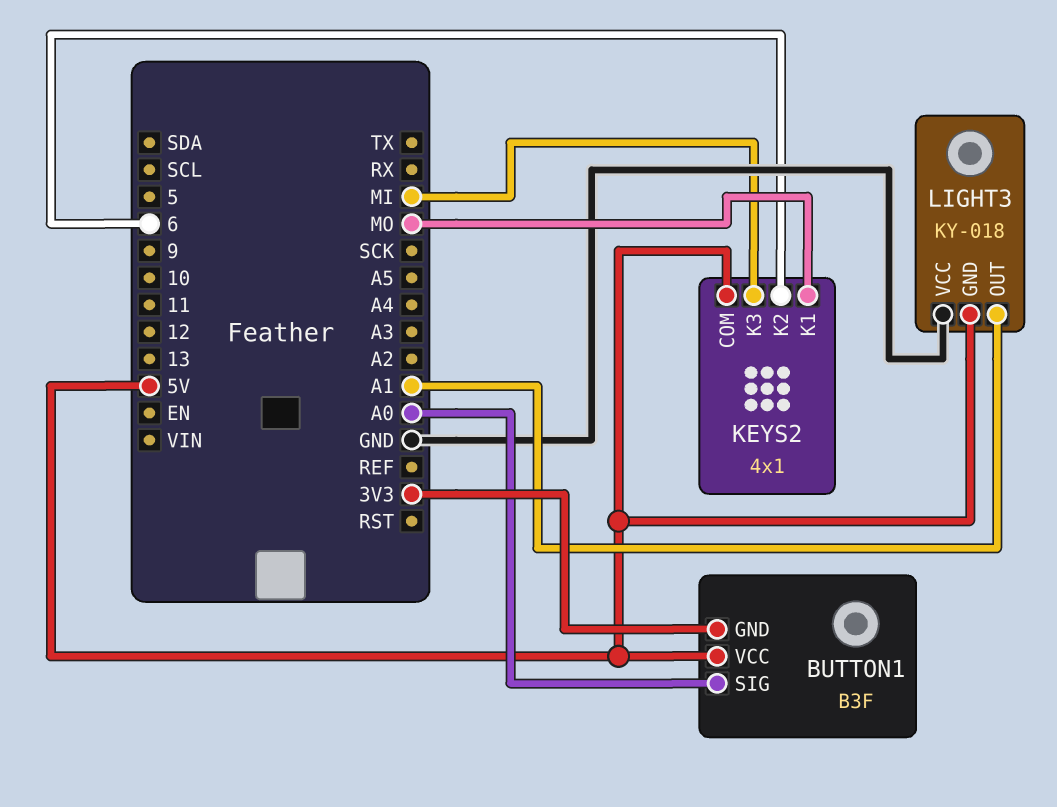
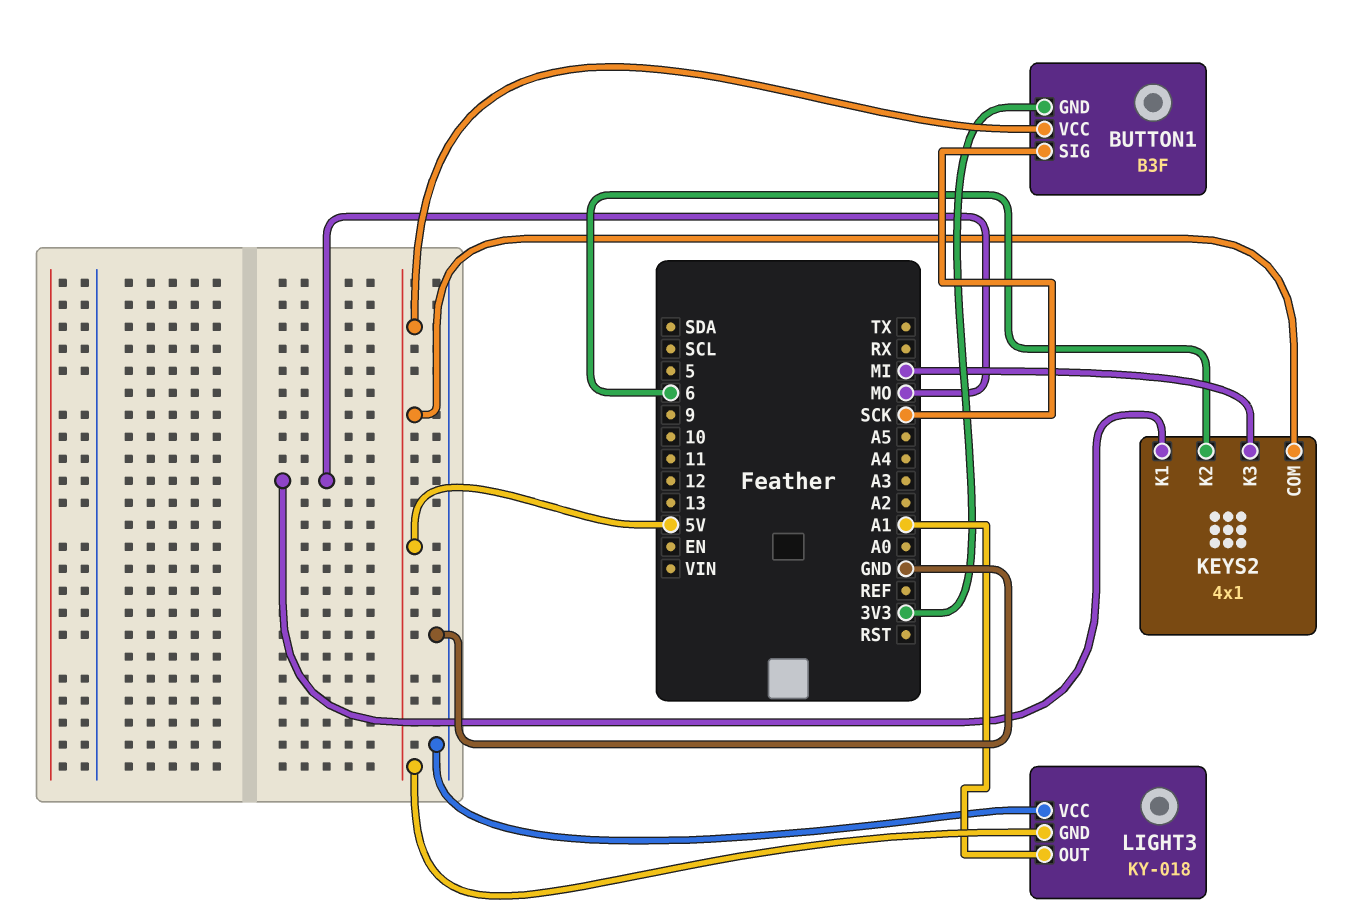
BUTTON1 pin SIG: A0 -> SCK

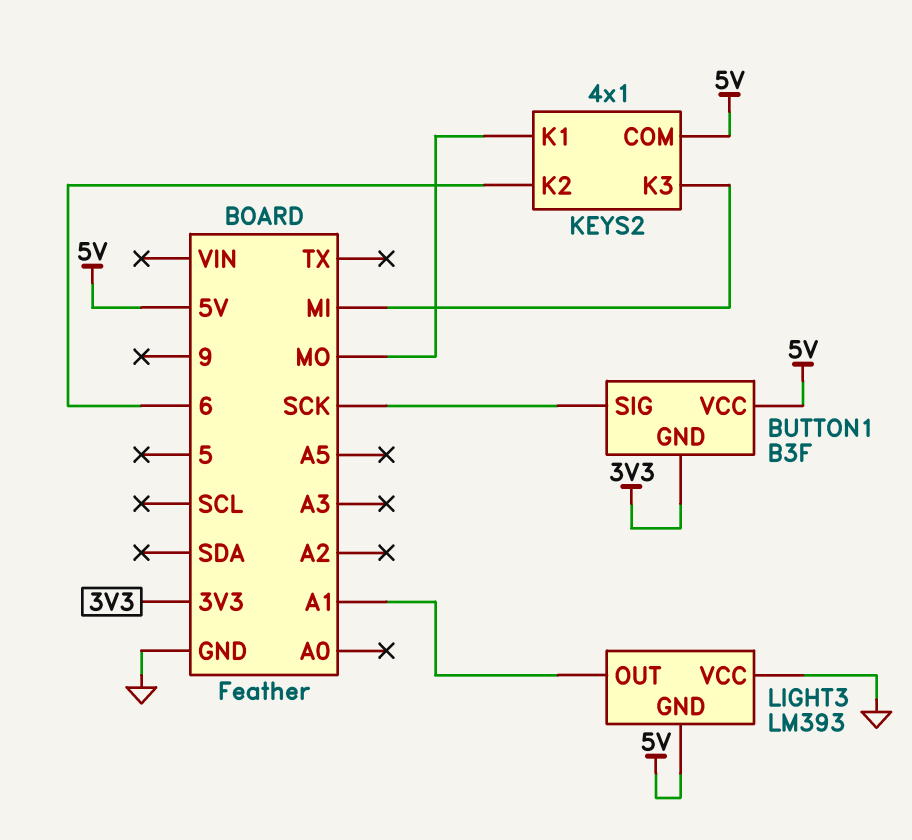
LIGHT3: KY-018 -> LM393

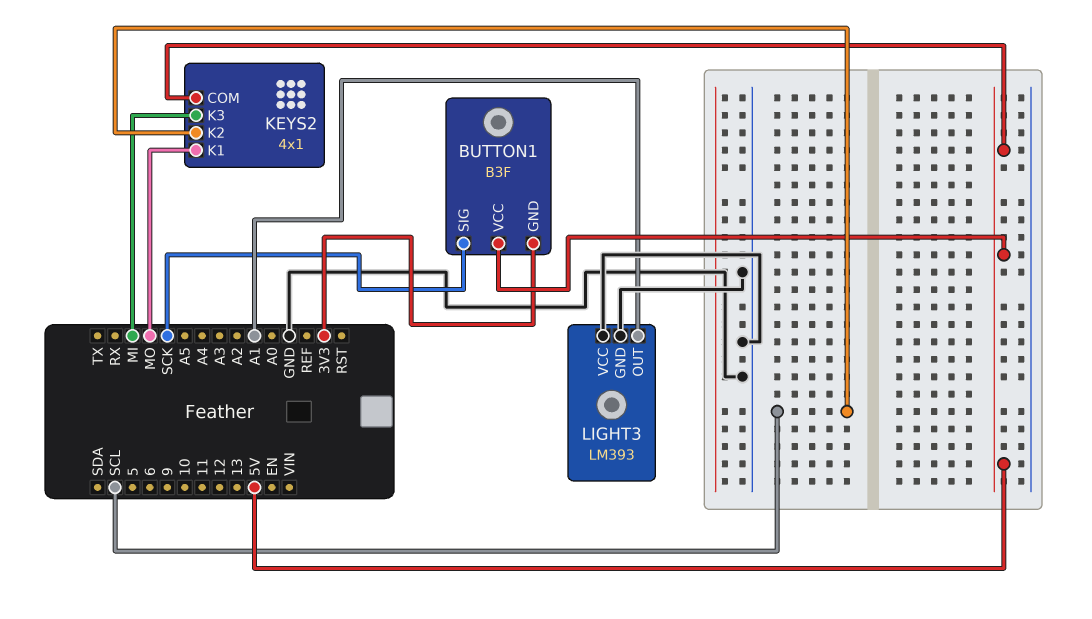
KEYS2 pin K2: 6 -> SCL
LIGHT3 pin GND: 5V -> GND

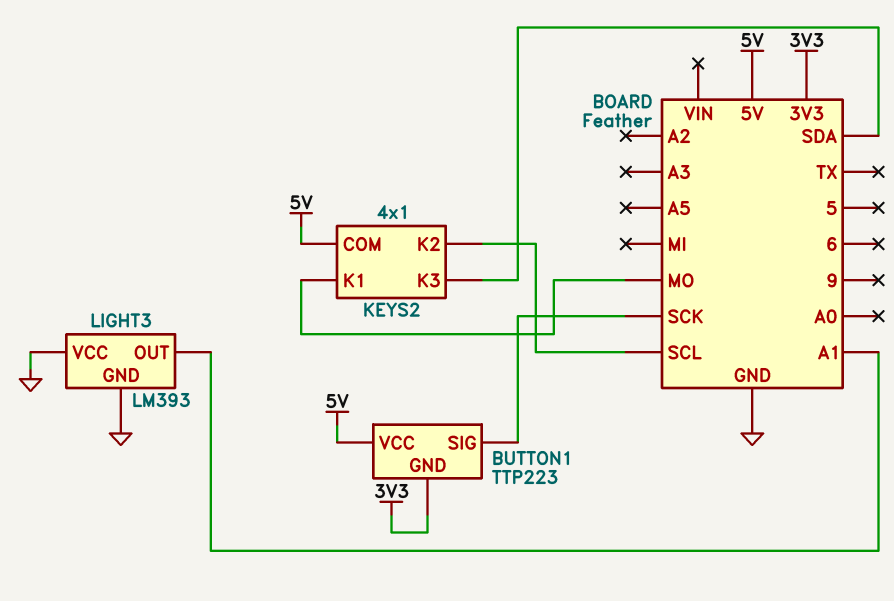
BUTTON1: B3F -> TTP223
KEYS2 pin K3: MI -> SDA

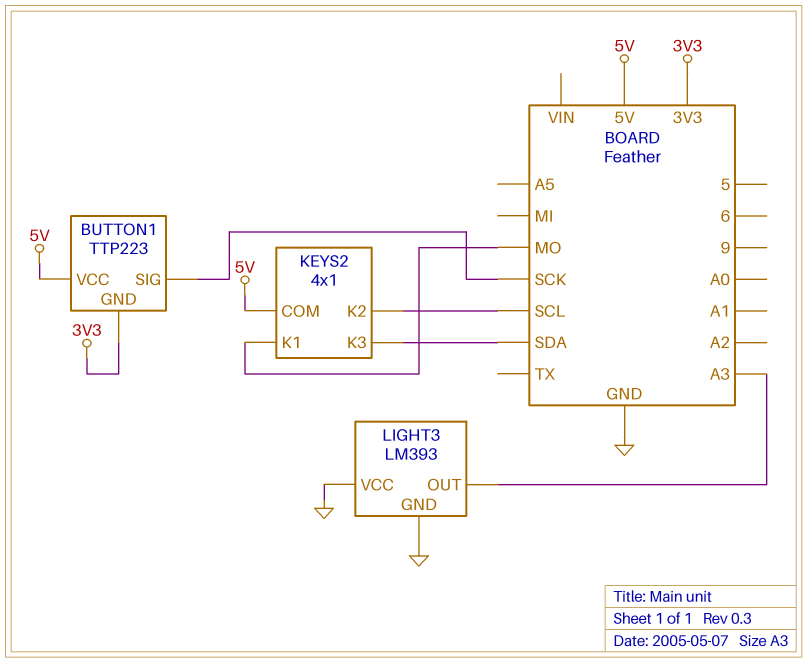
LIGHT3 pin OUT: A1 -> A3

